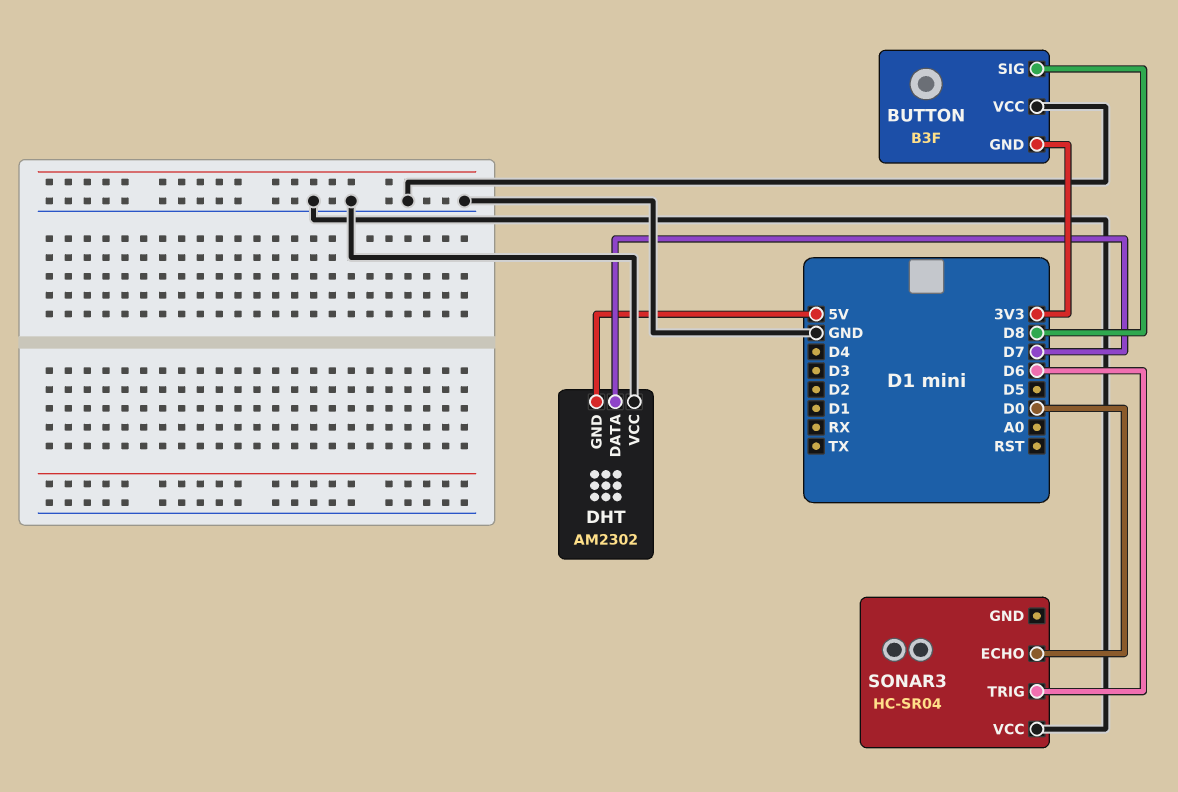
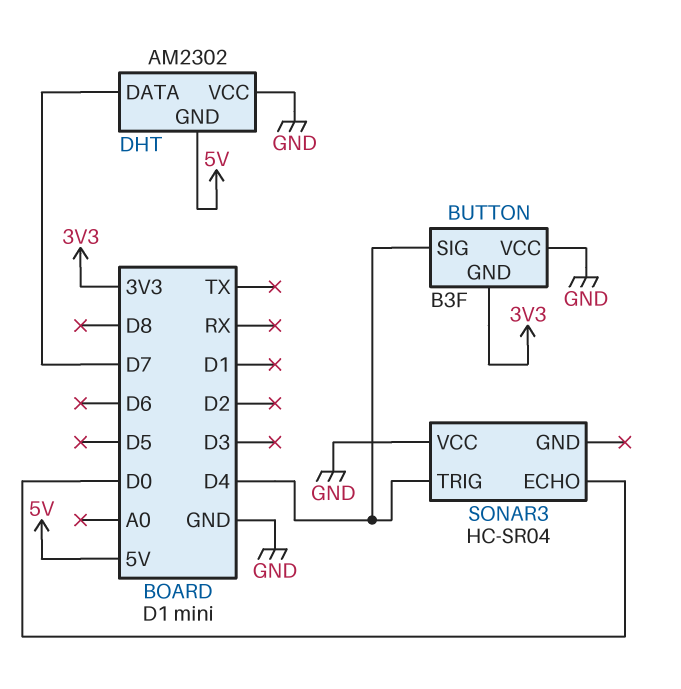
BUTTON pin SIG: D8 -> D4
SONAR3 pin TRIG: D6 -> D4

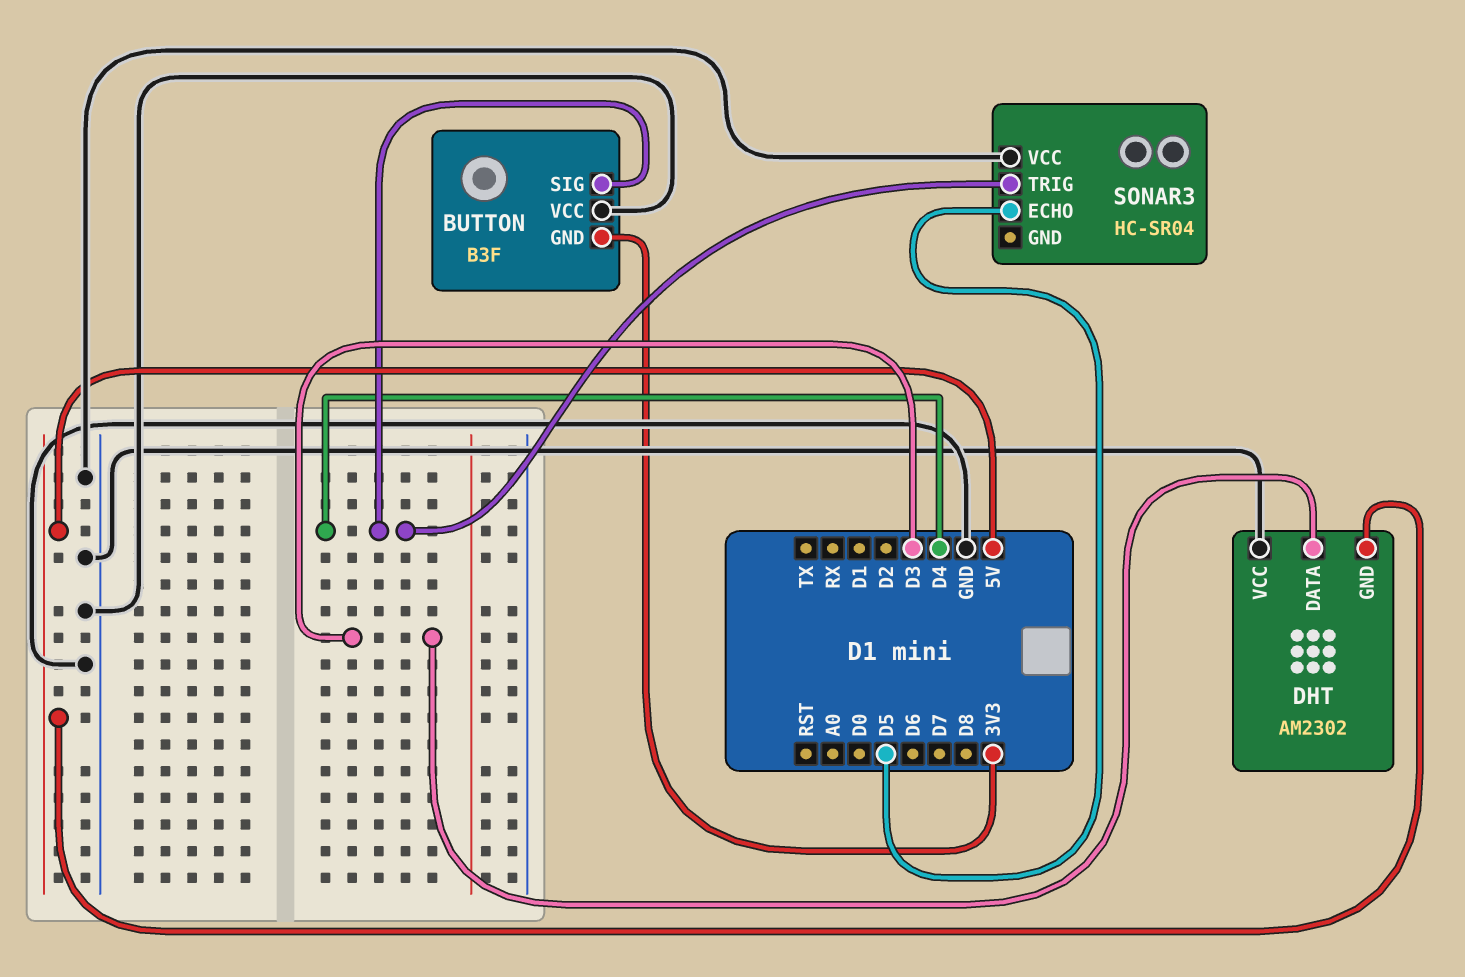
DHT pin DATA: D7 -> D3
SONAR3 pin ECHO: D0 -> D5

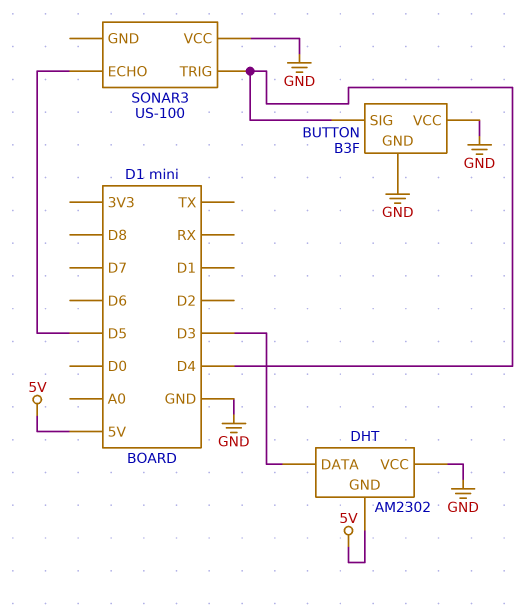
BUTTON pin GND: 3V3 -> GND
SONAR3: HC-SR04 -> US-100

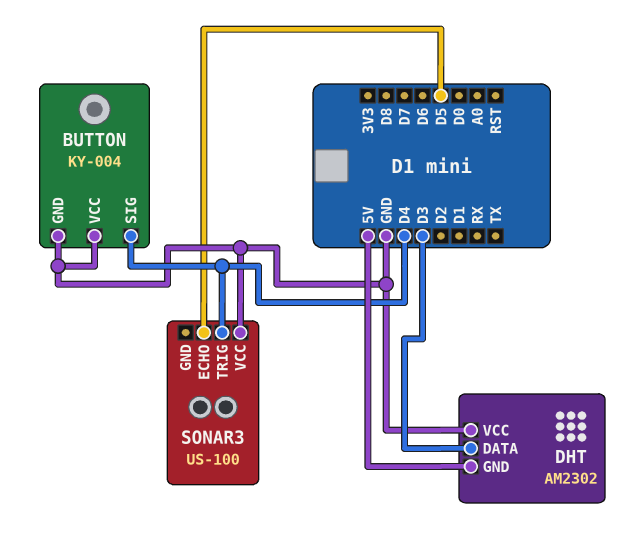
BUTTON: B3F -> KY-004

